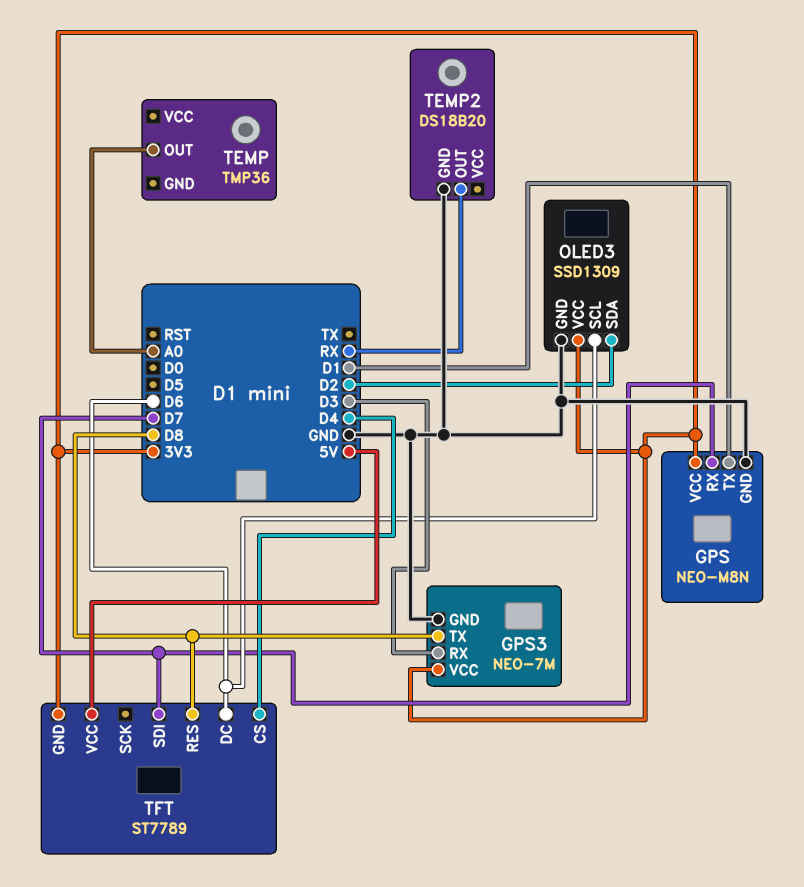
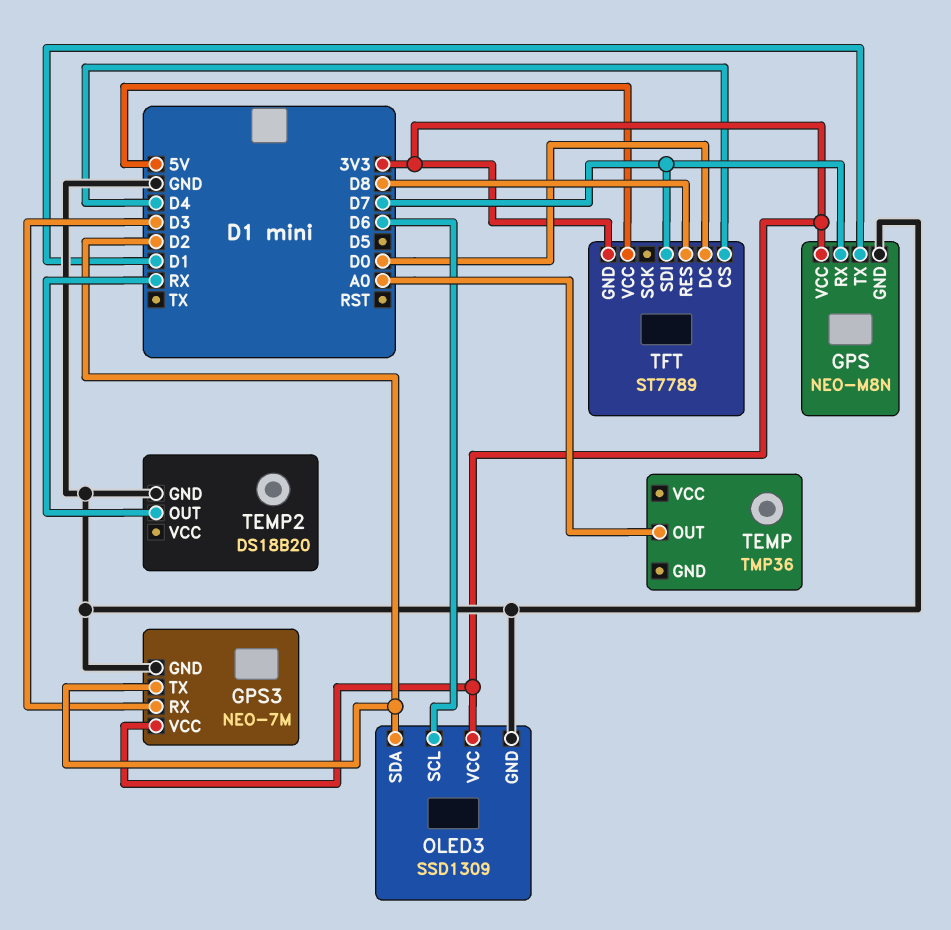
GPS3 pin TX: D8 -> D2
TFT pin DC: D6 -> D0

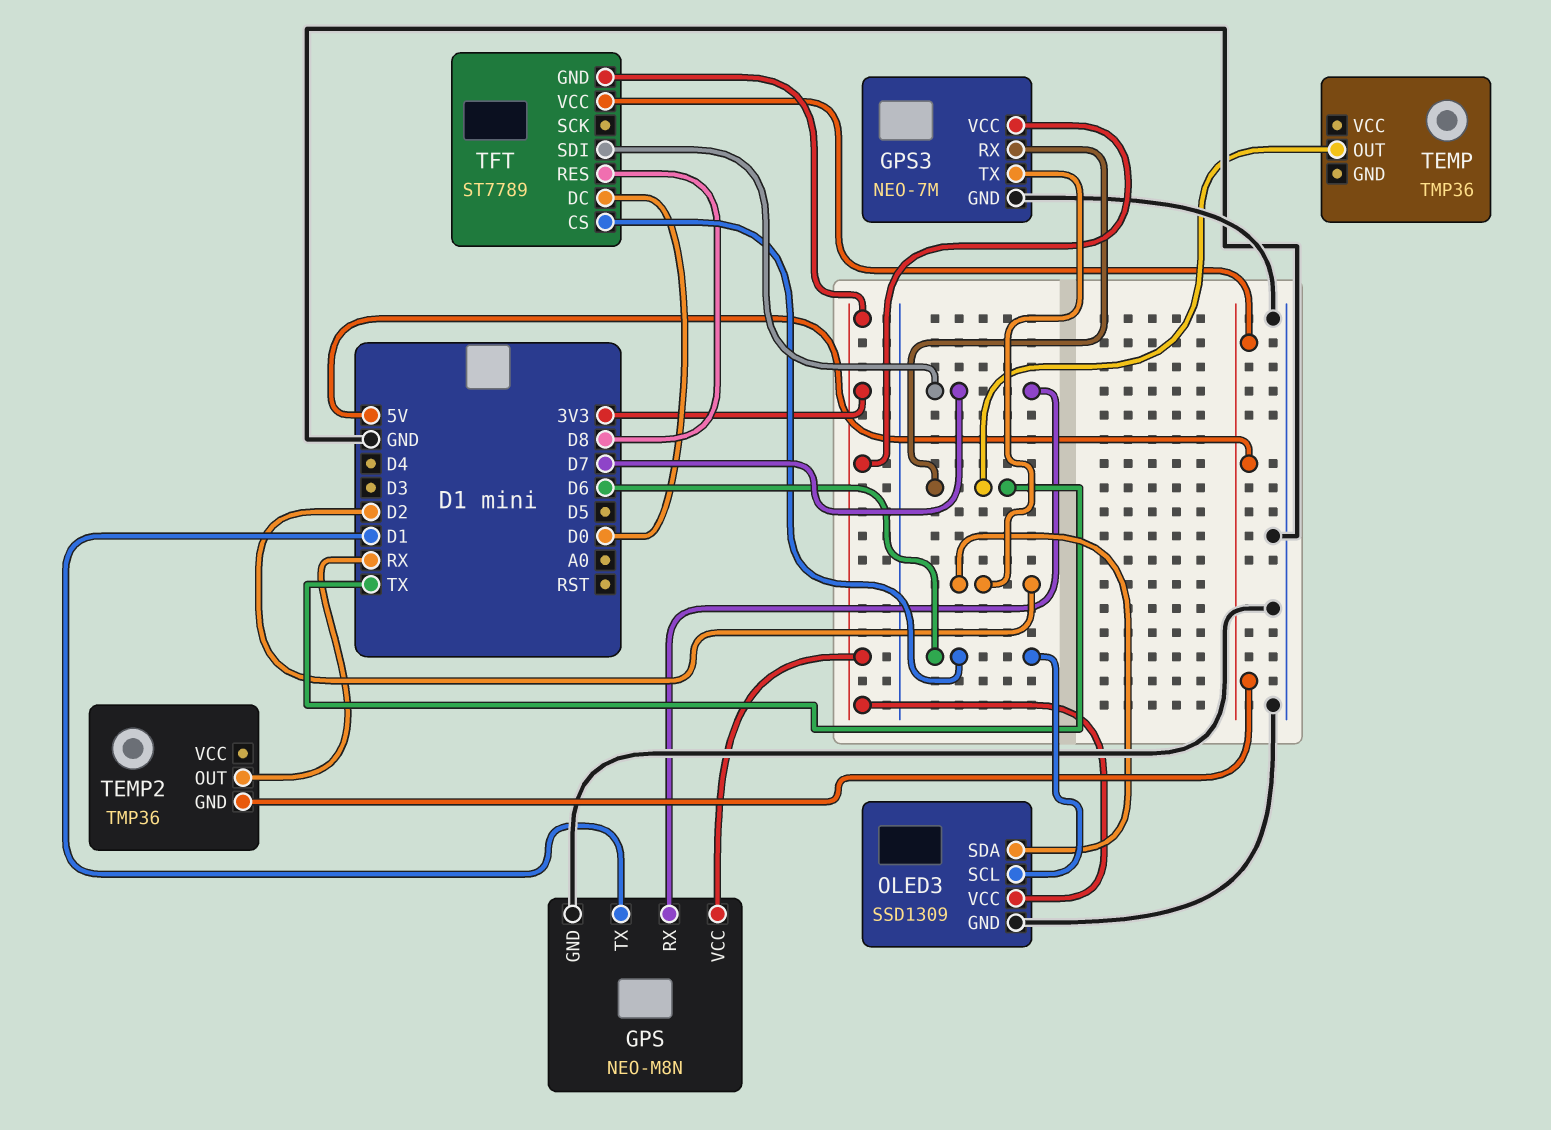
GPS3 pin RX: D3 -> TX
TEMP pin OUT: A0 -> TX
TEMP2: DS18B20 -> TMP36
TEMP2 pin GND: GND -> 5V
TFT pin CS: D4 -> D6

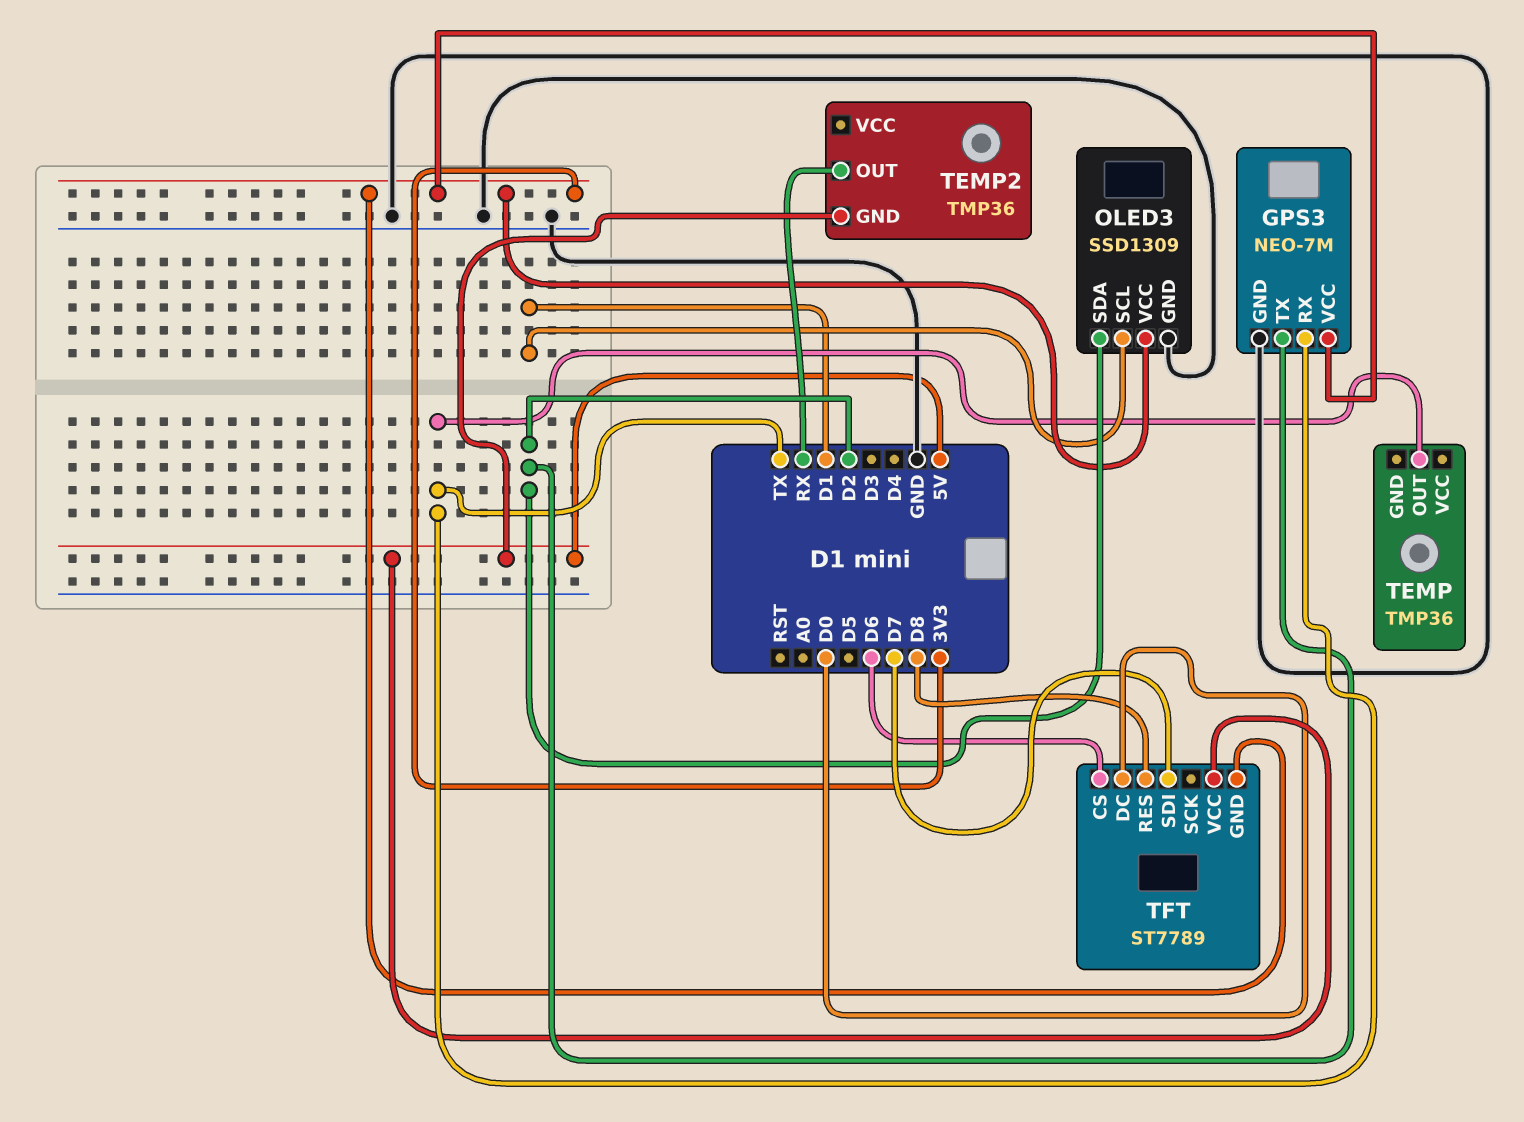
GPS: NEO-M8N -> none
GPS pin GND: GND -> none
GPS pin RX: D7 -> none
GPS pin TX: D1 -> none
GPS pin VCC: 3V3 -> none
OLED3 pin SCL: D6 -> D1

